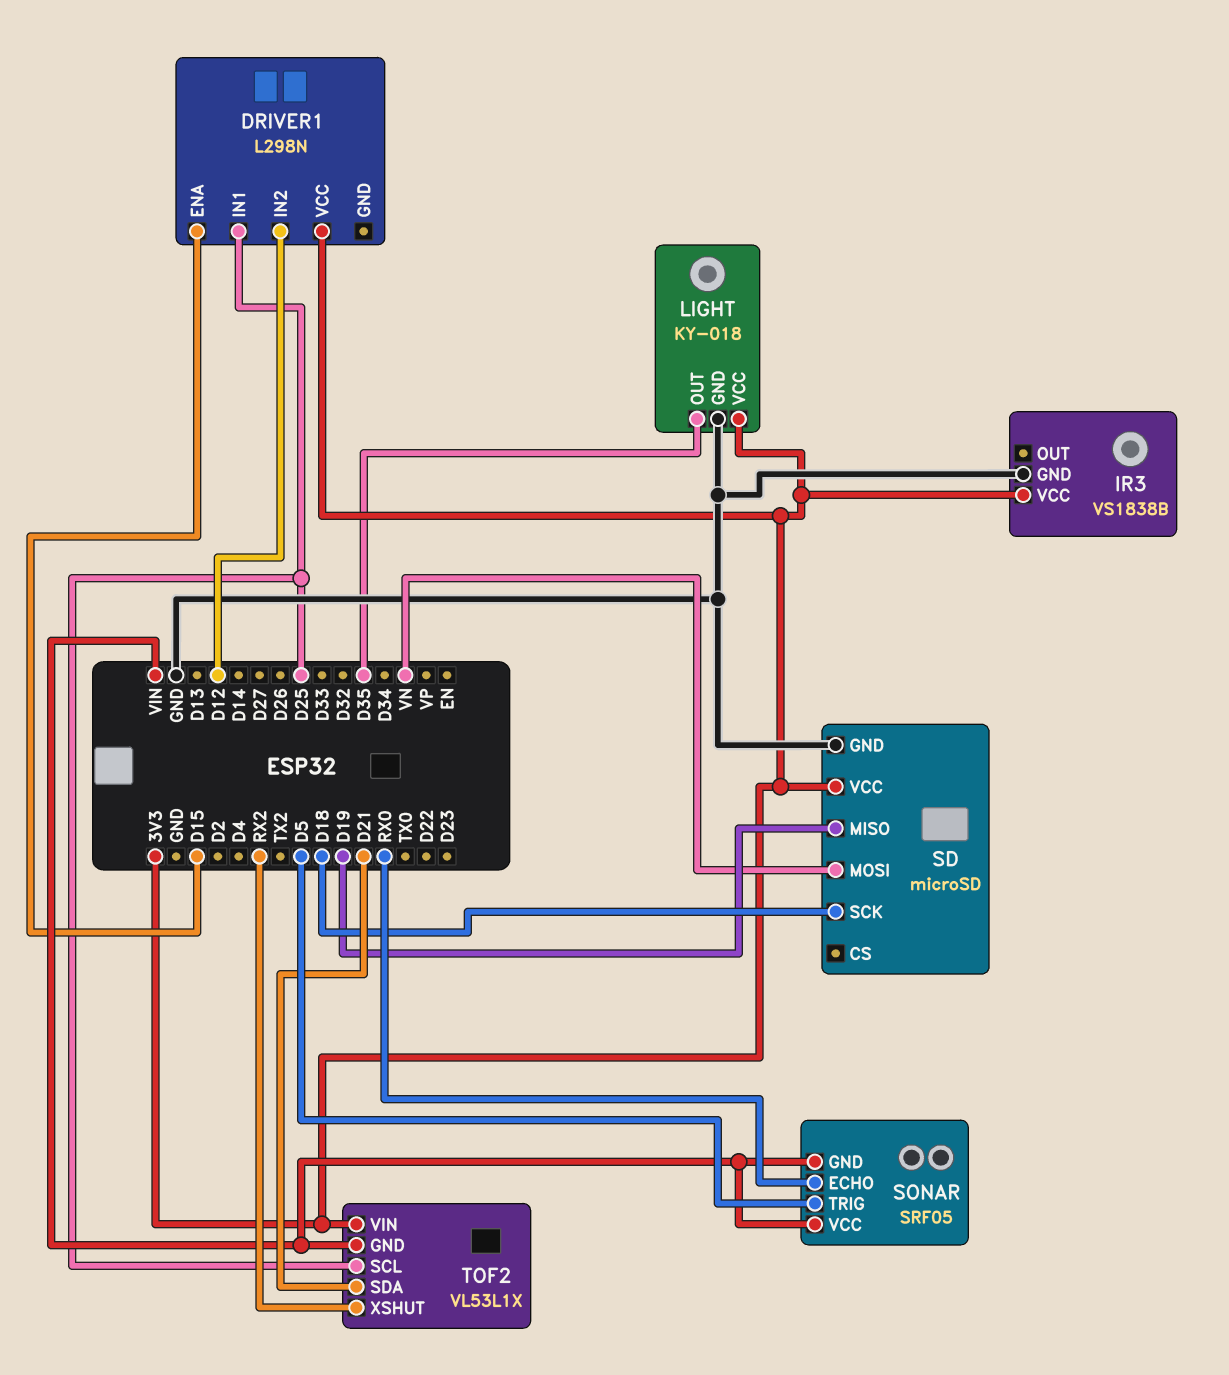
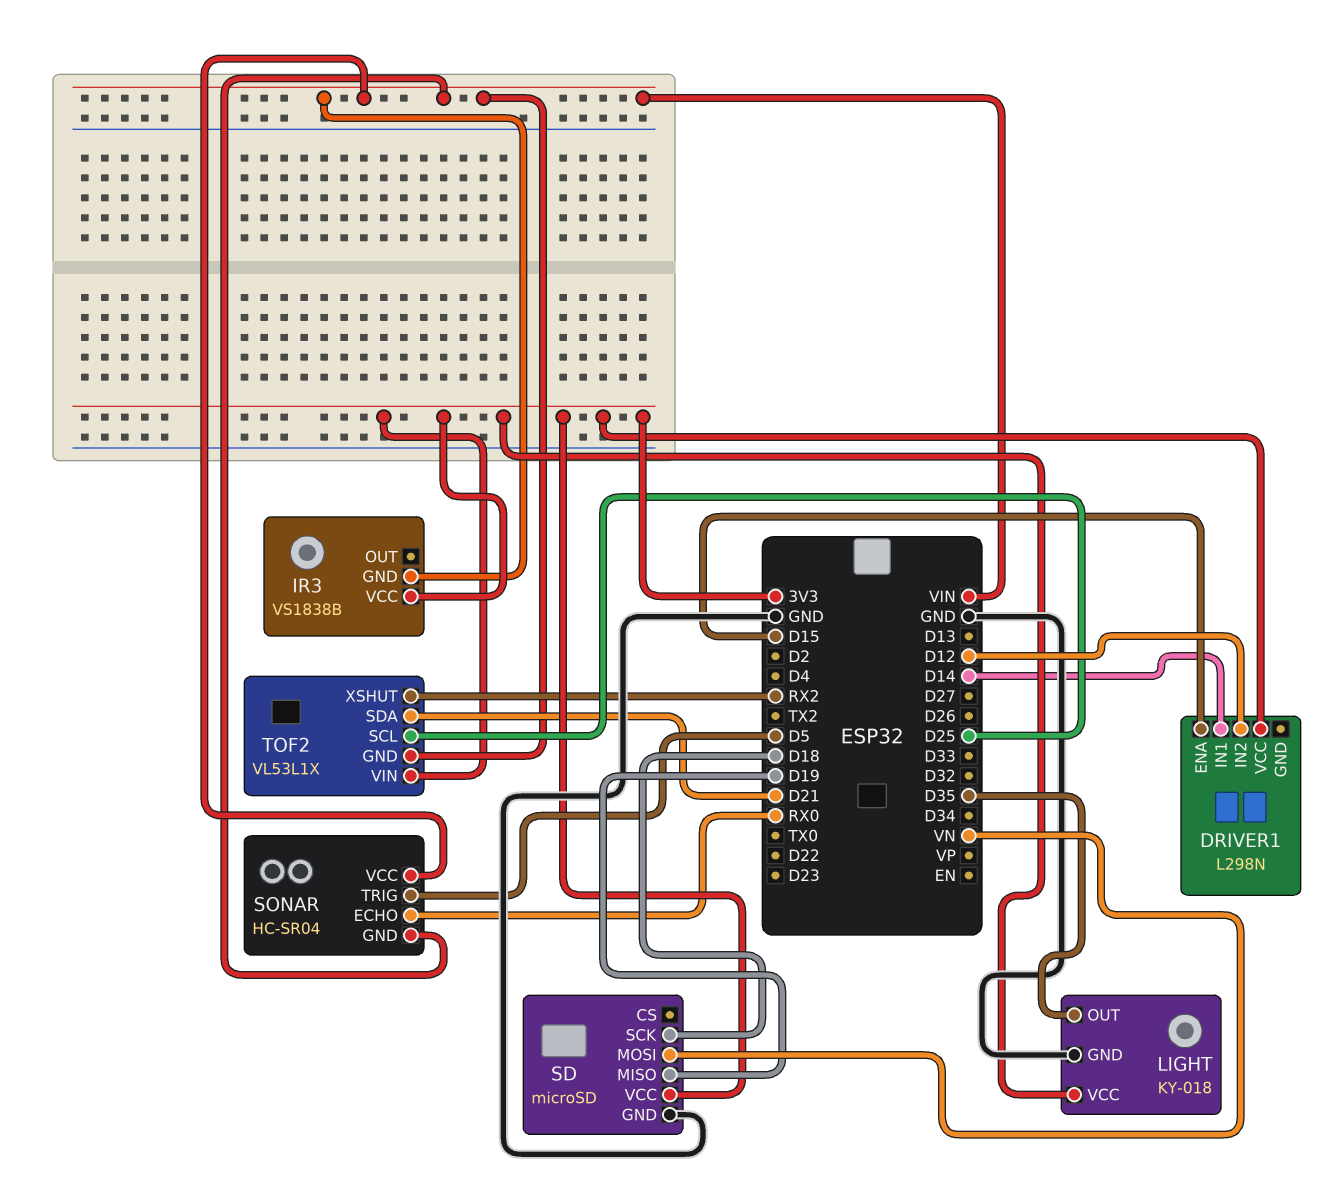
DRIVER1 pin IN1: D25 -> D14
IR3 pin GND: GND -> VIN
SONAR: SRF05 -> HC-SR04

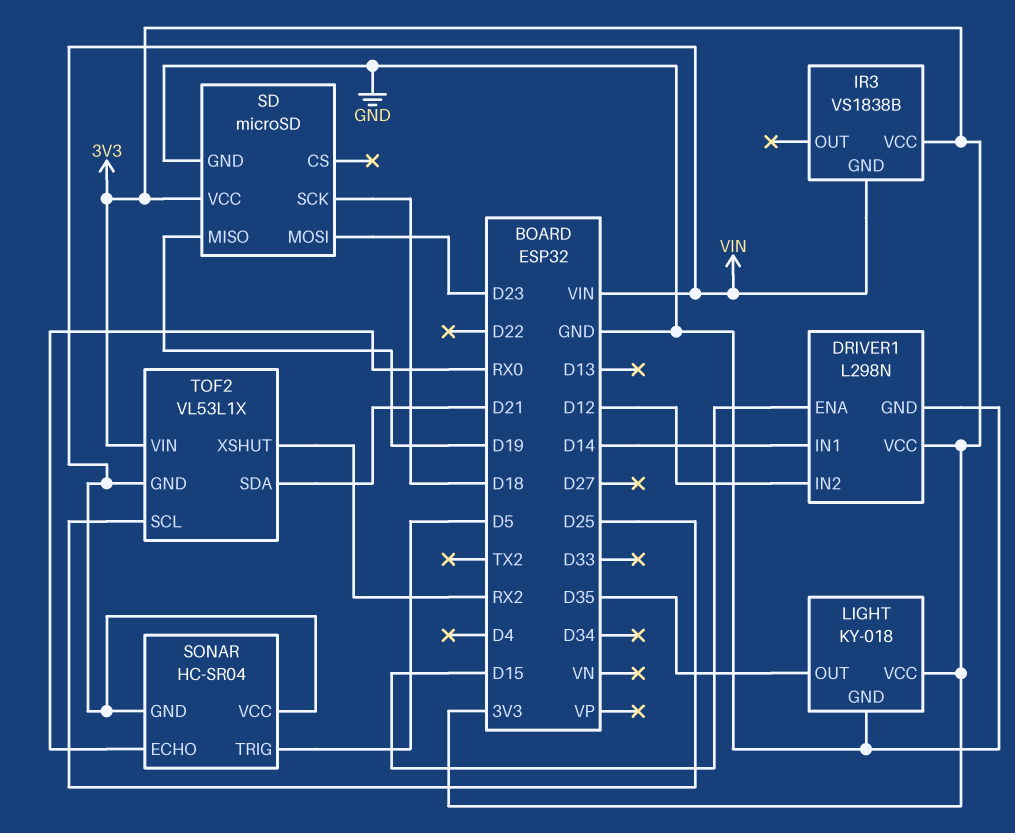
DRIVER1 pin GND: none -> GND
SD pin MOSI: VN -> D23

